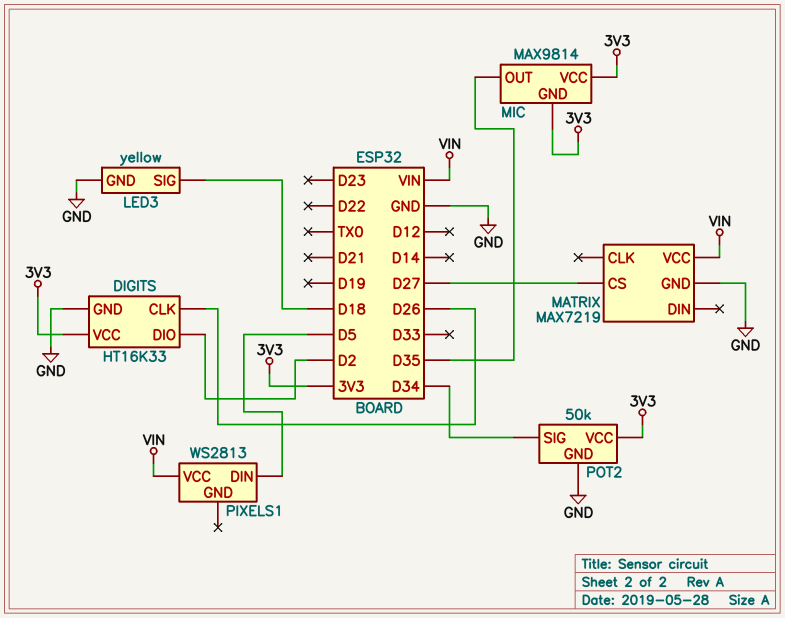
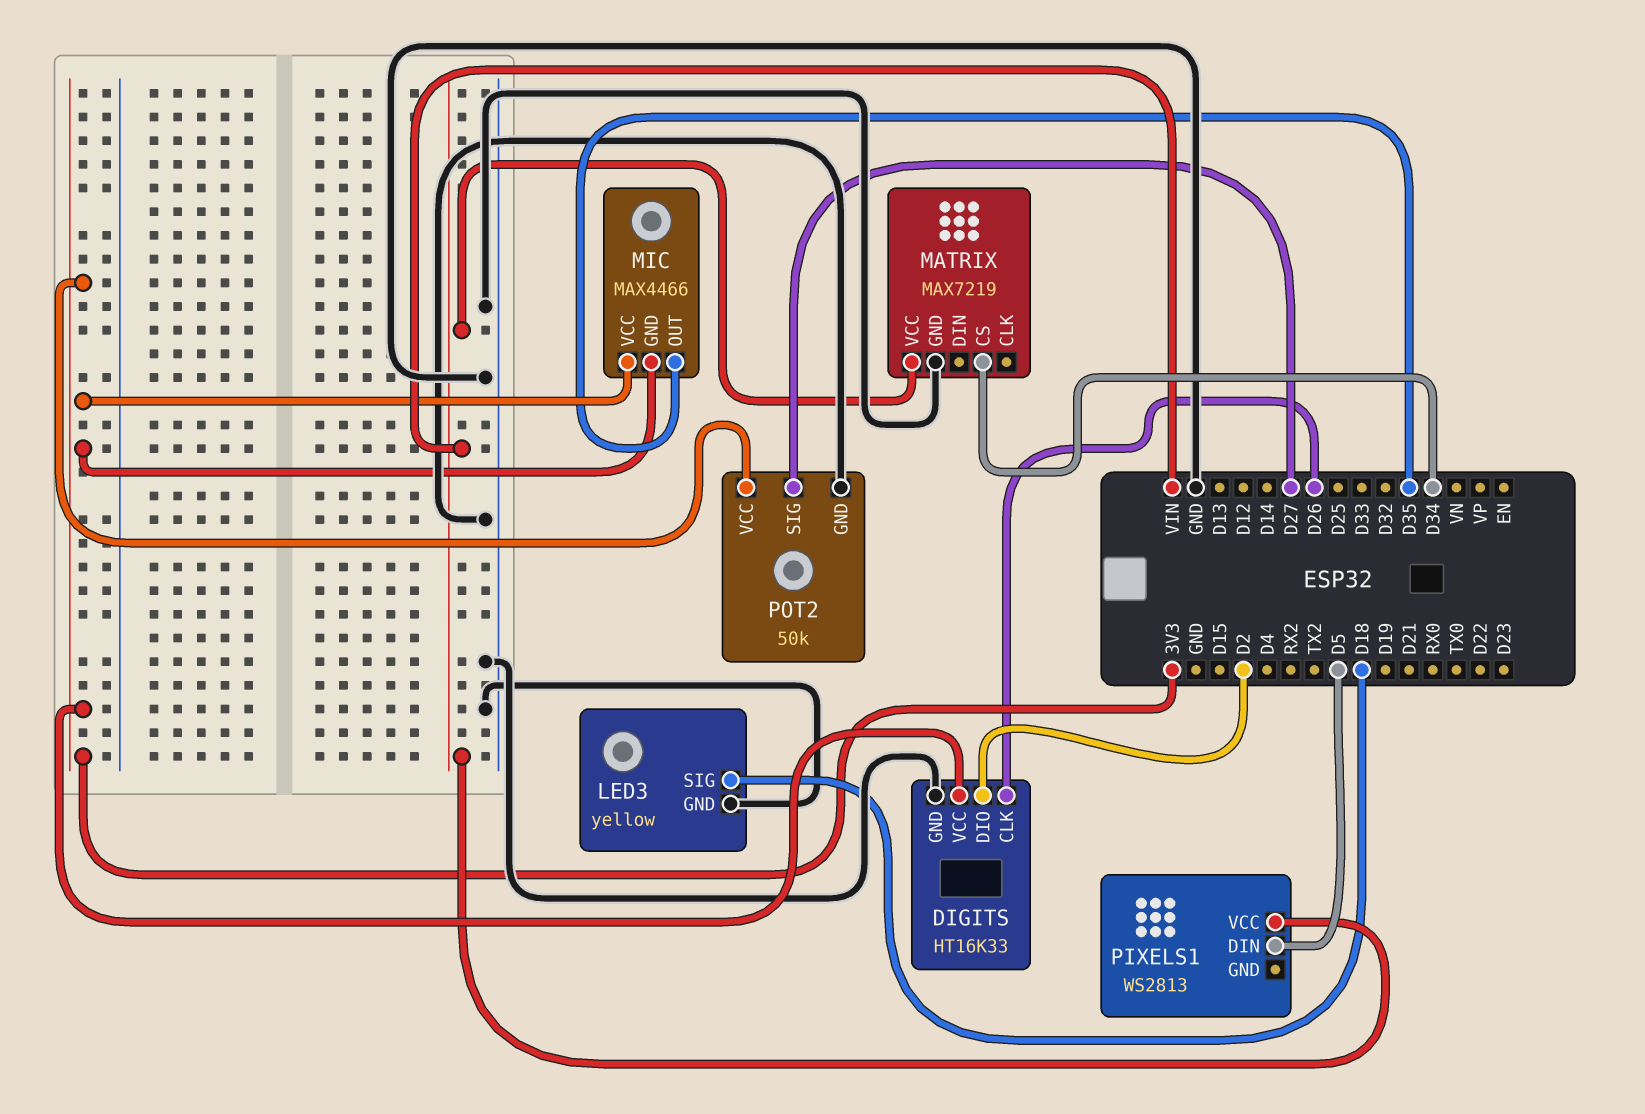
MATRIX pin CS: D27 -> D34
MIC: MAX9814 -> MAX4466
POT2 pin SIG: D34 -> D27

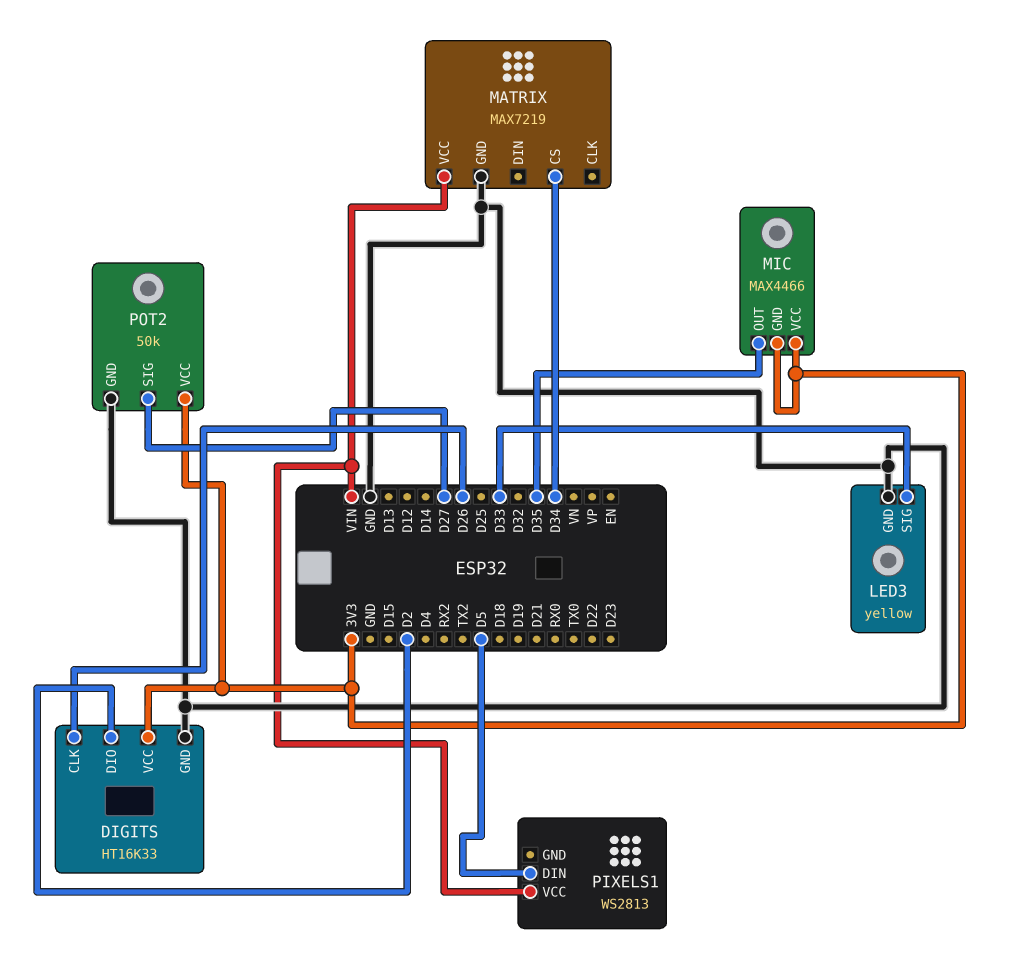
LED3 pin SIG: D18 -> D33

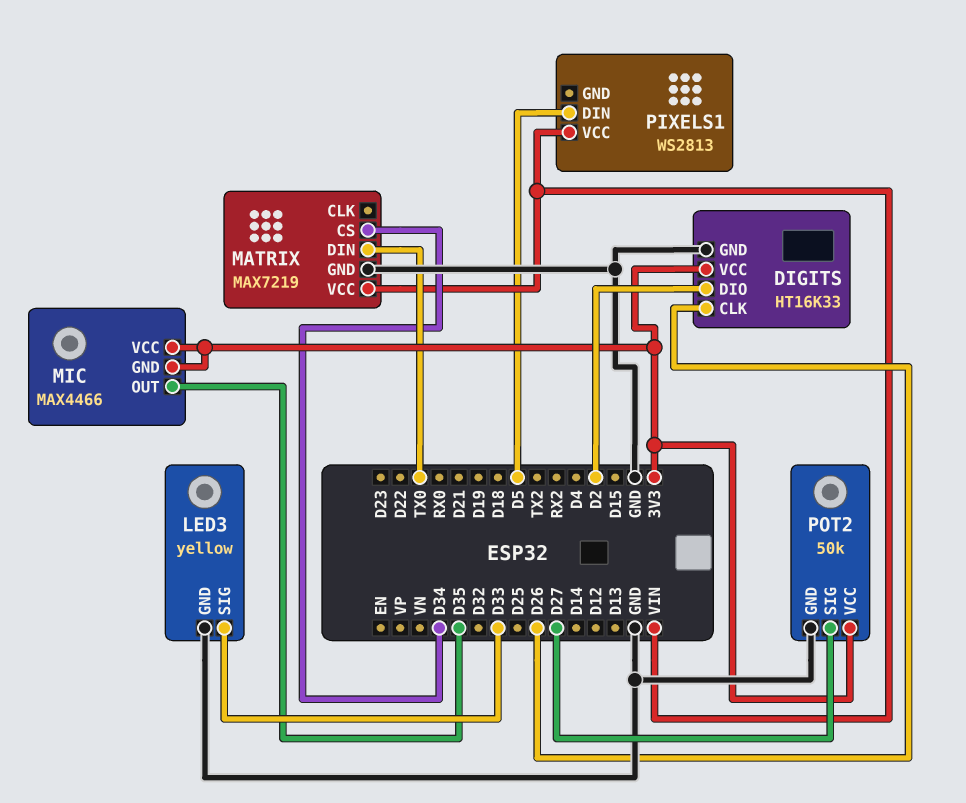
MATRIX pin DIN: none -> TX0

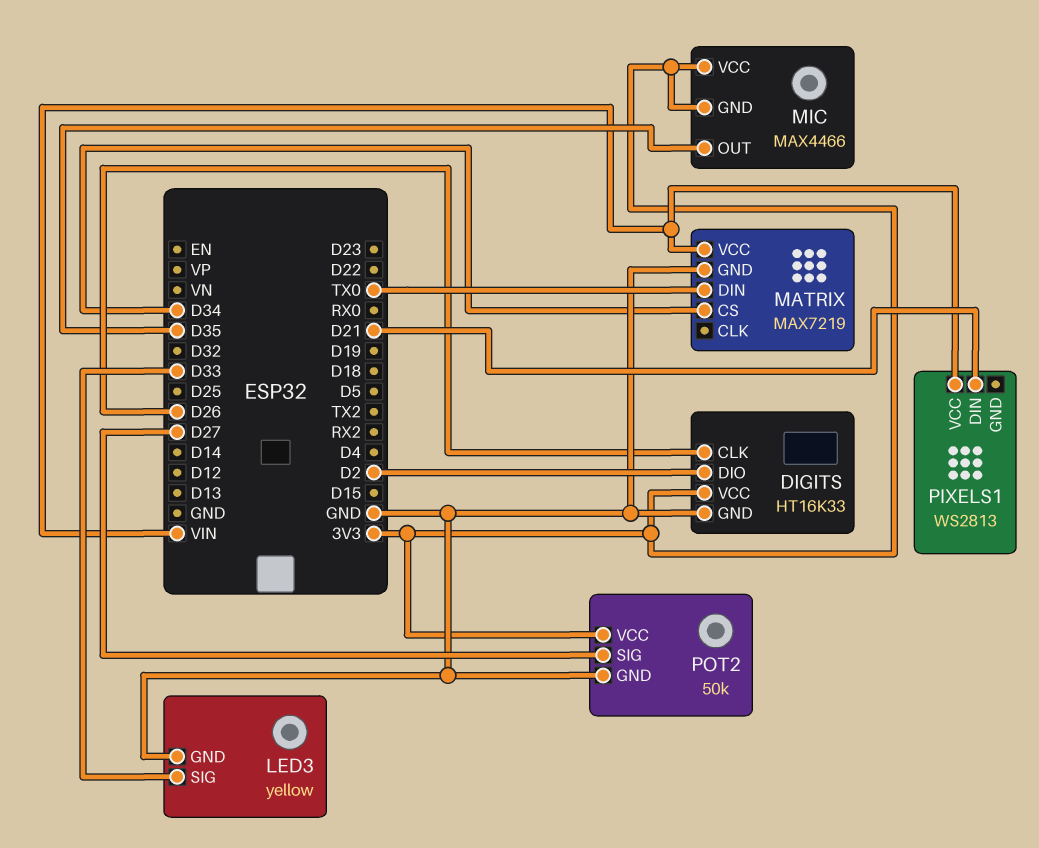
PIXELS1 pin DIN: D5 -> D21

